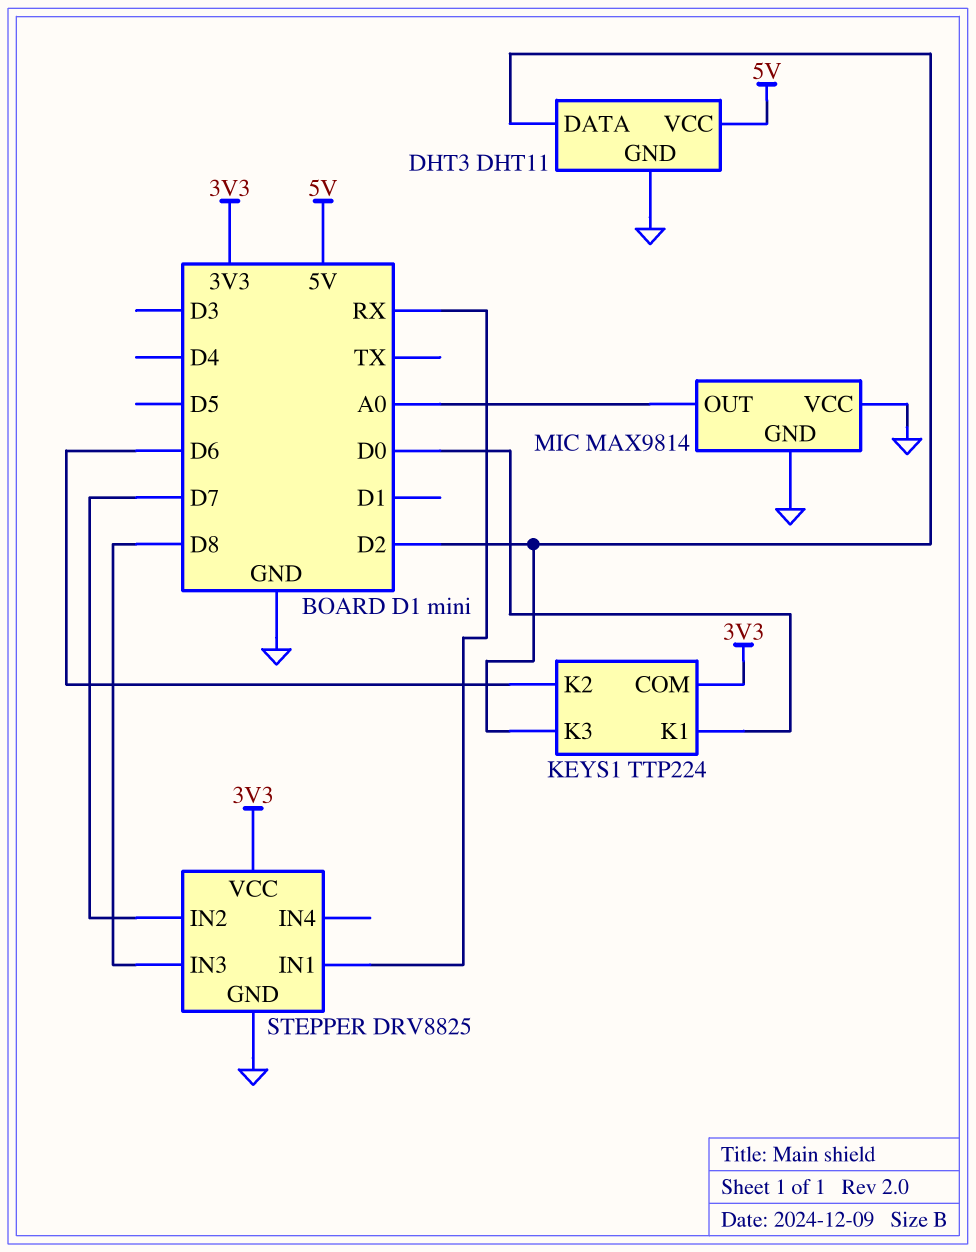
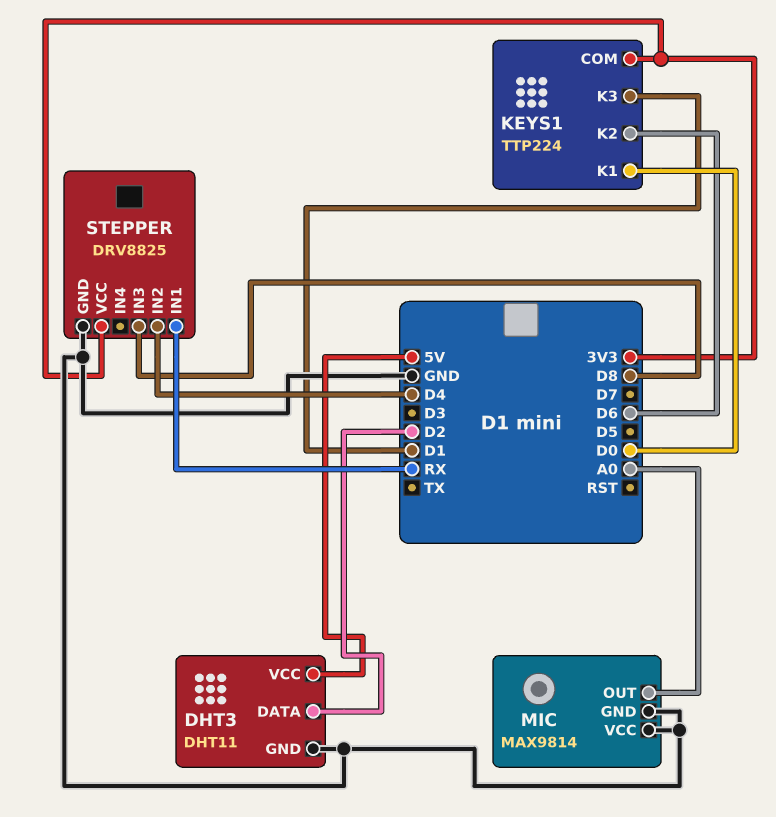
KEYS1 pin K3: D2 -> D1
STEPPER pin IN2: D7 -> D4

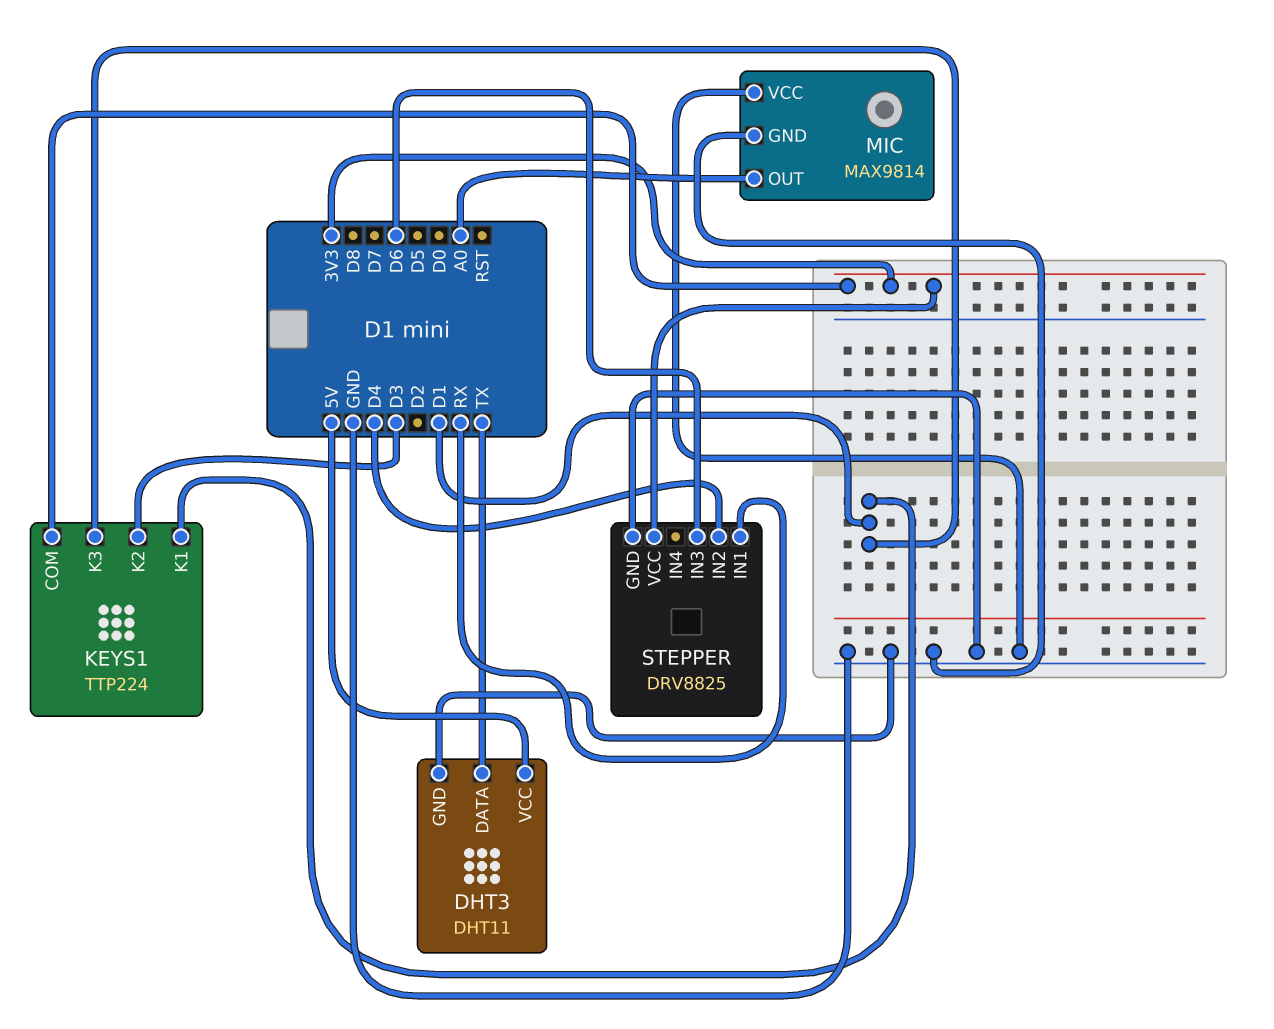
DHT3 pin DATA: D2 -> TX
KEYS1 pin K1: D0 -> D1
KEYS1 pin K2: D6 -> D3
STEPPER pin IN3: D8 -> D6

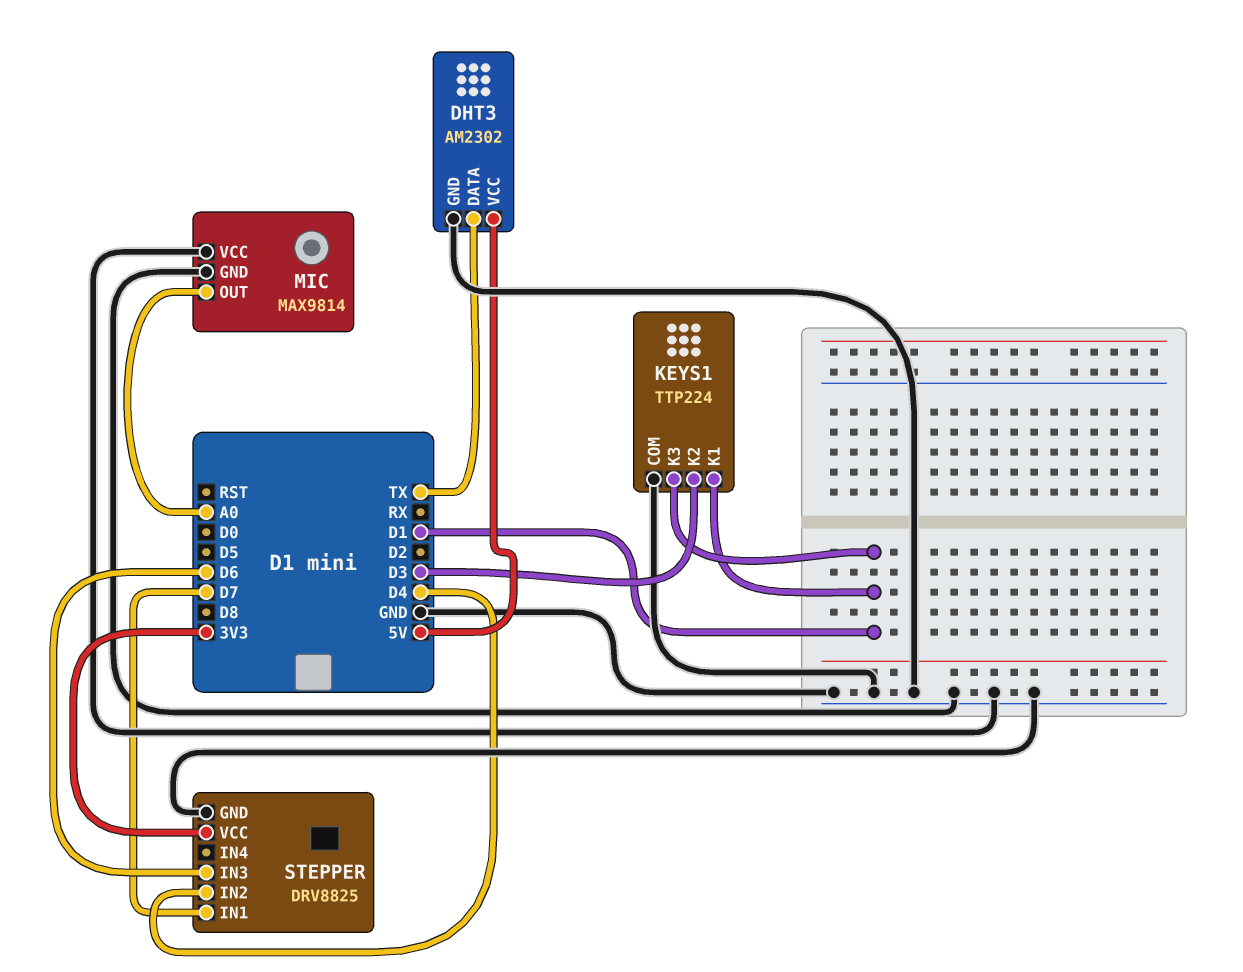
DHT3: DHT11 -> AM2302
KEYS1 pin COM: 3V3 -> GND
STEPPER pin IN1: RX -> D7

